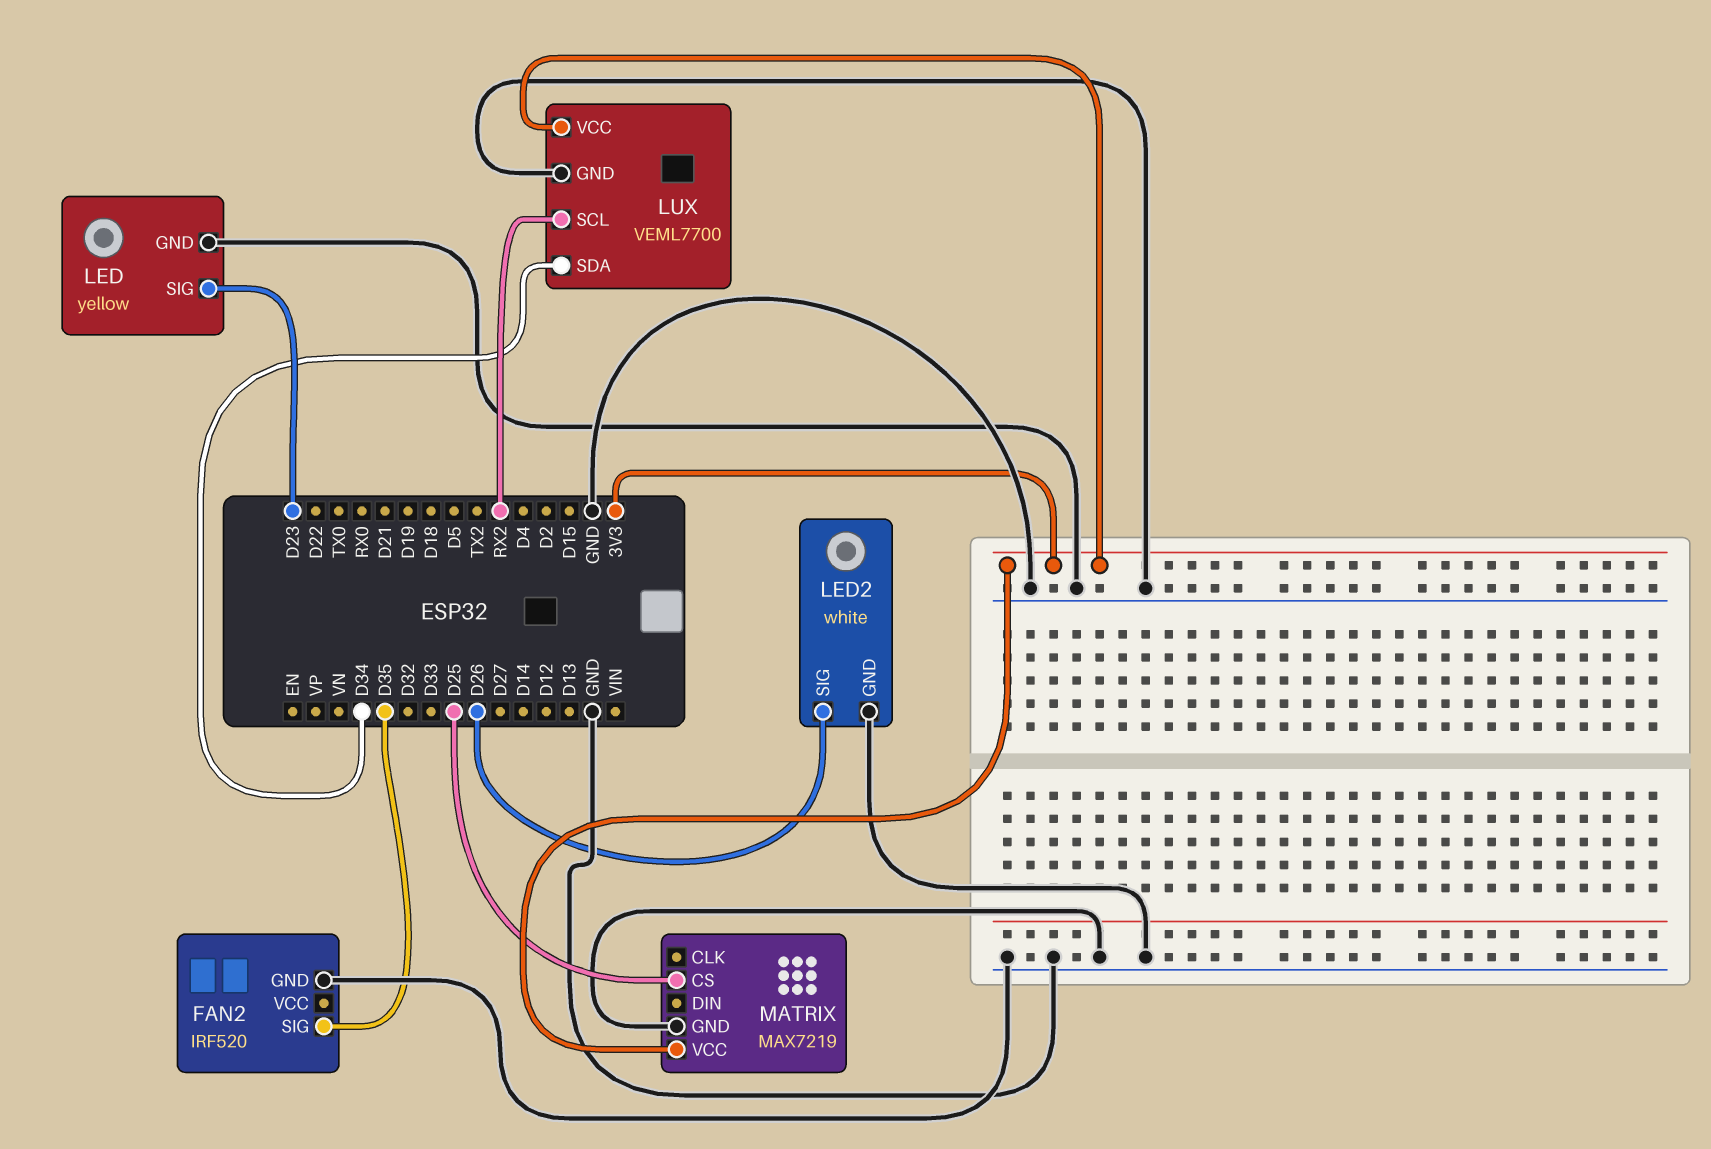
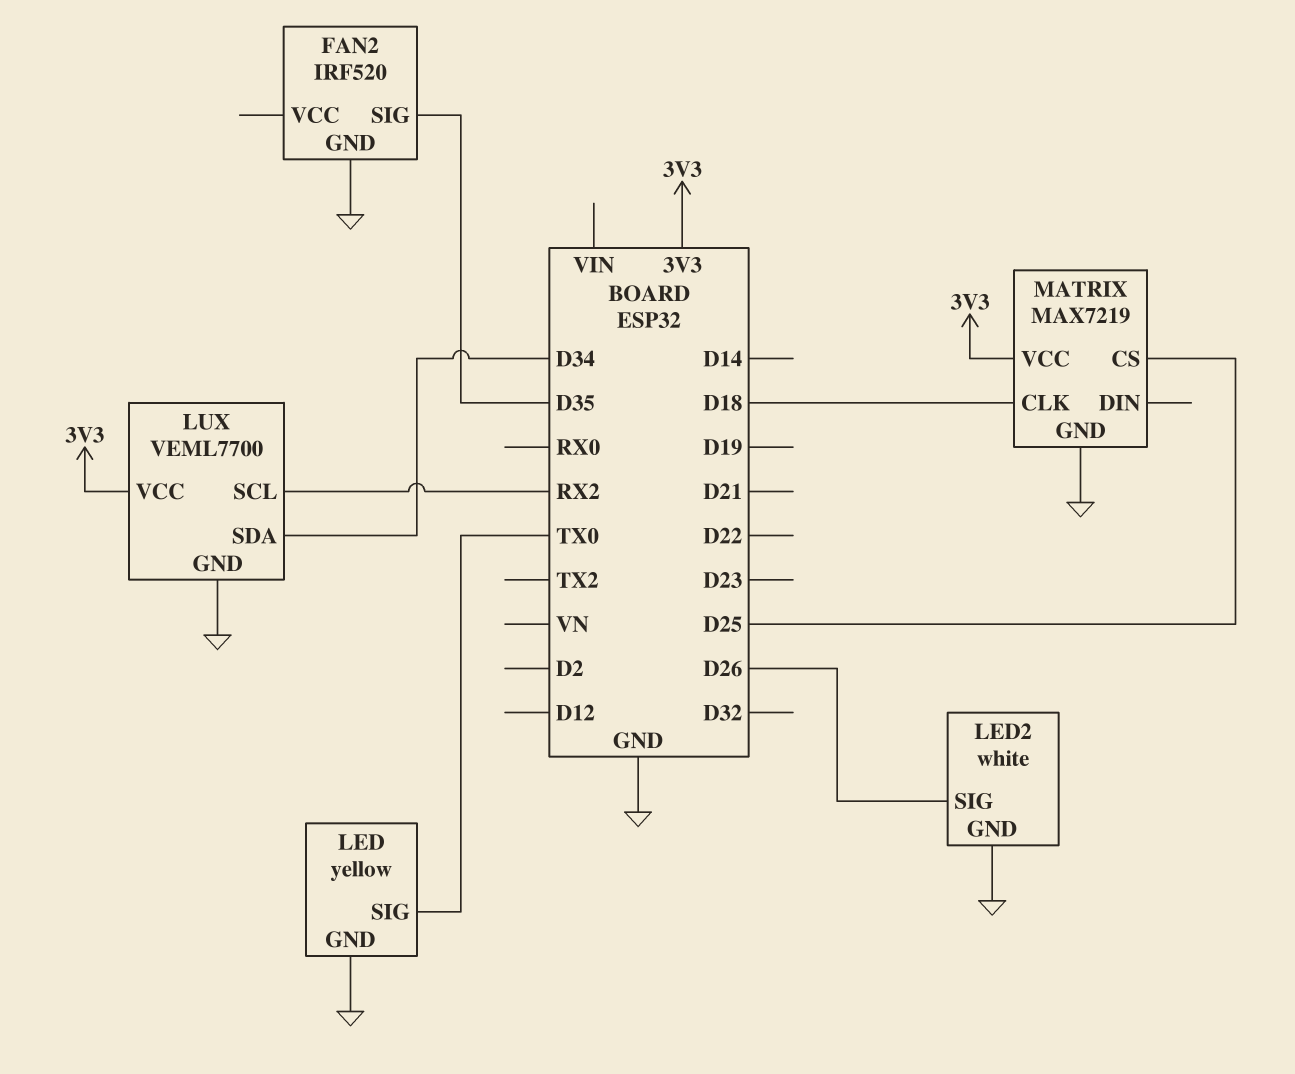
LED pin SIG: D23 -> TX0
MATRIX pin CLK: none -> D18

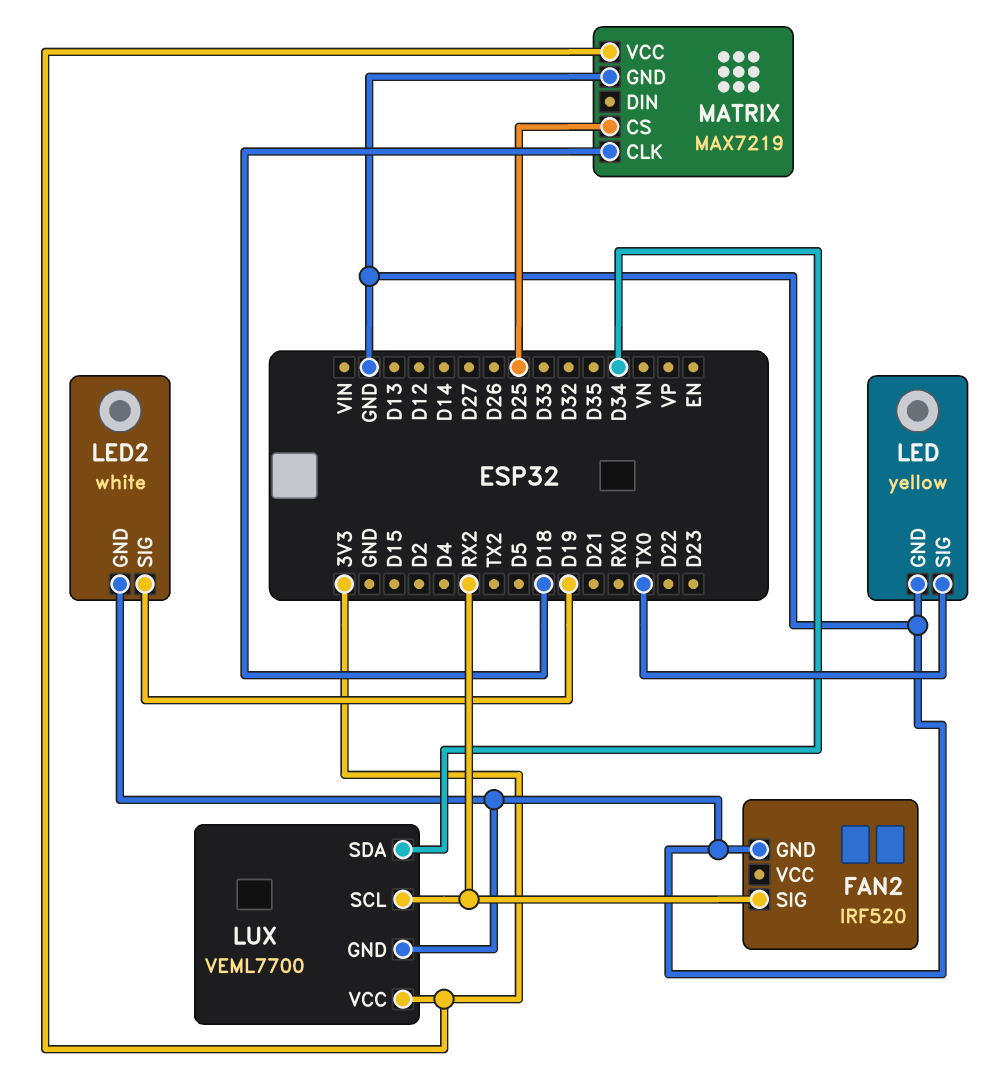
FAN2 pin SIG: D35 -> RX2
LED2 pin SIG: D26 -> D19

